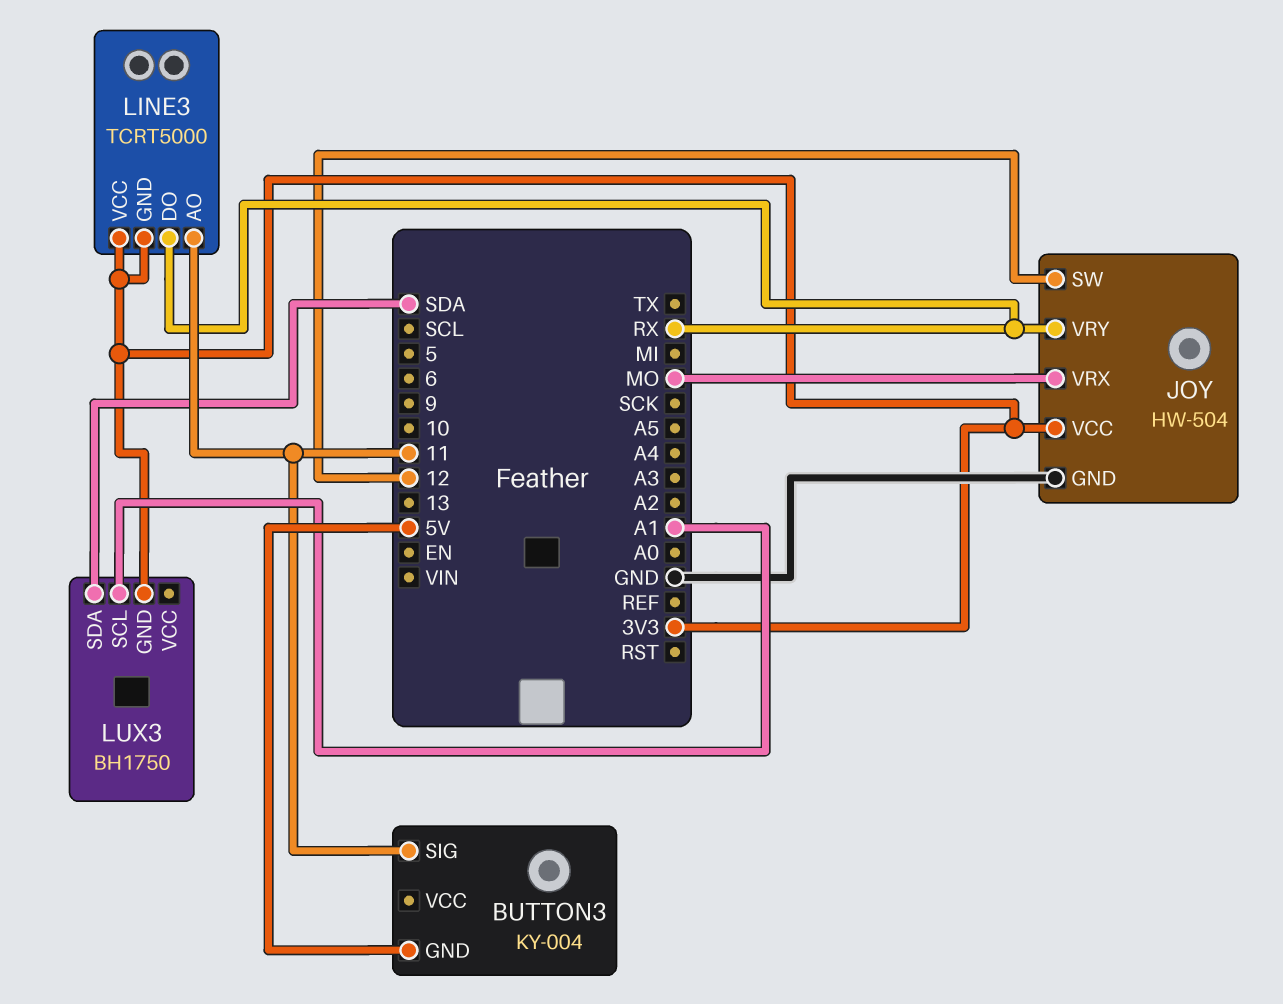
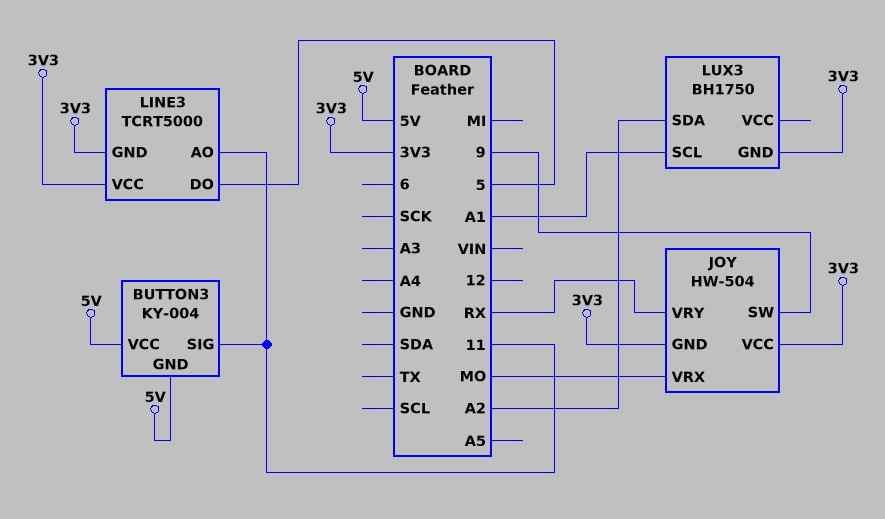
BUTTON3 pin VCC: none -> 5V
JOY pin GND: GND -> 3V3
JOY pin SW: 12 -> 9
LINE3 pin DO: RX -> 5
LUX3 pin SDA: SDA -> A2

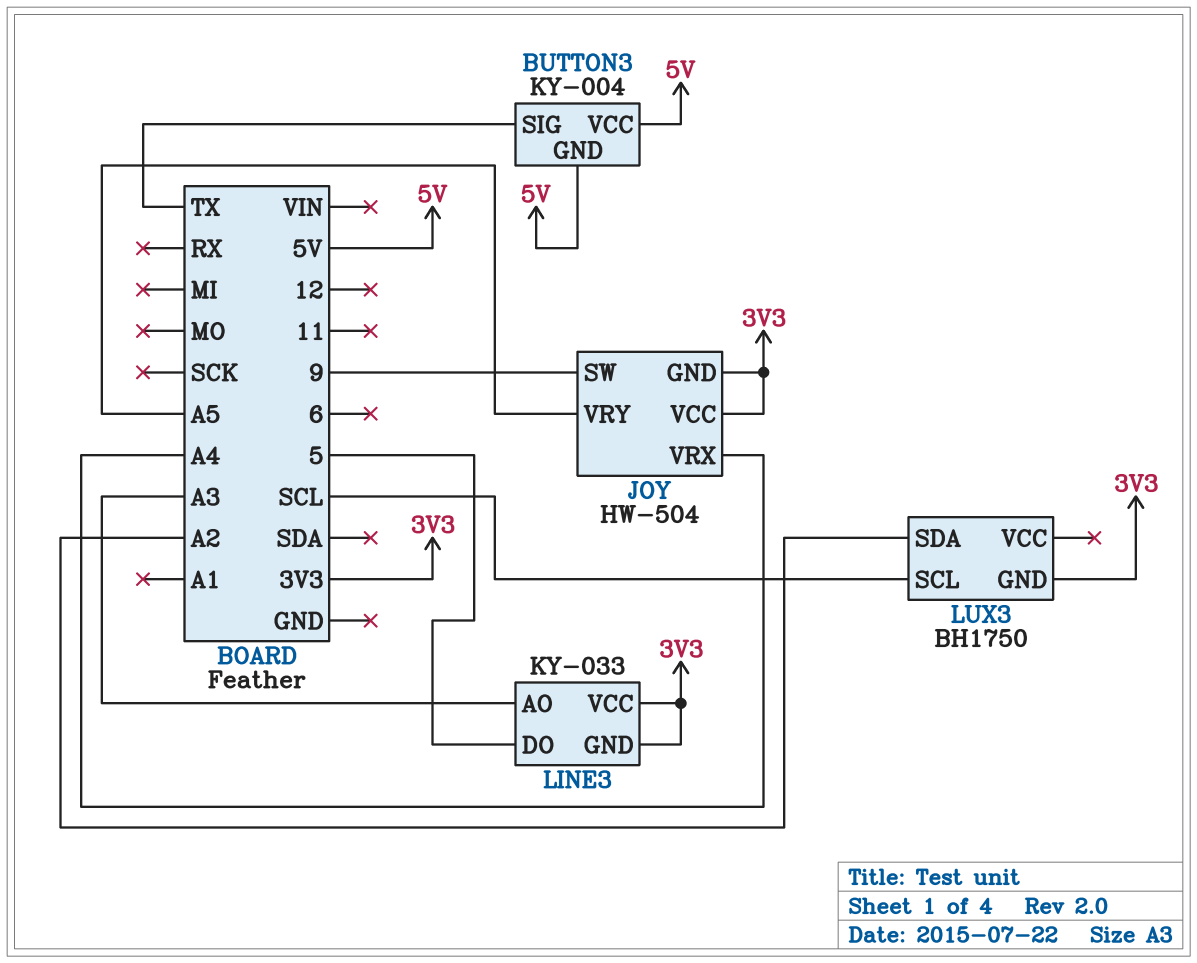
BUTTON3 pin SIG: 11 -> TX
JOY pin VRX: MO -> A4
JOY pin VRY: RX -> A5
LINE3: TCRT5000 -> KY-033
LINE3 pin AO: 11 -> A3
LUX3 pin SCL: A1 -> SCL

